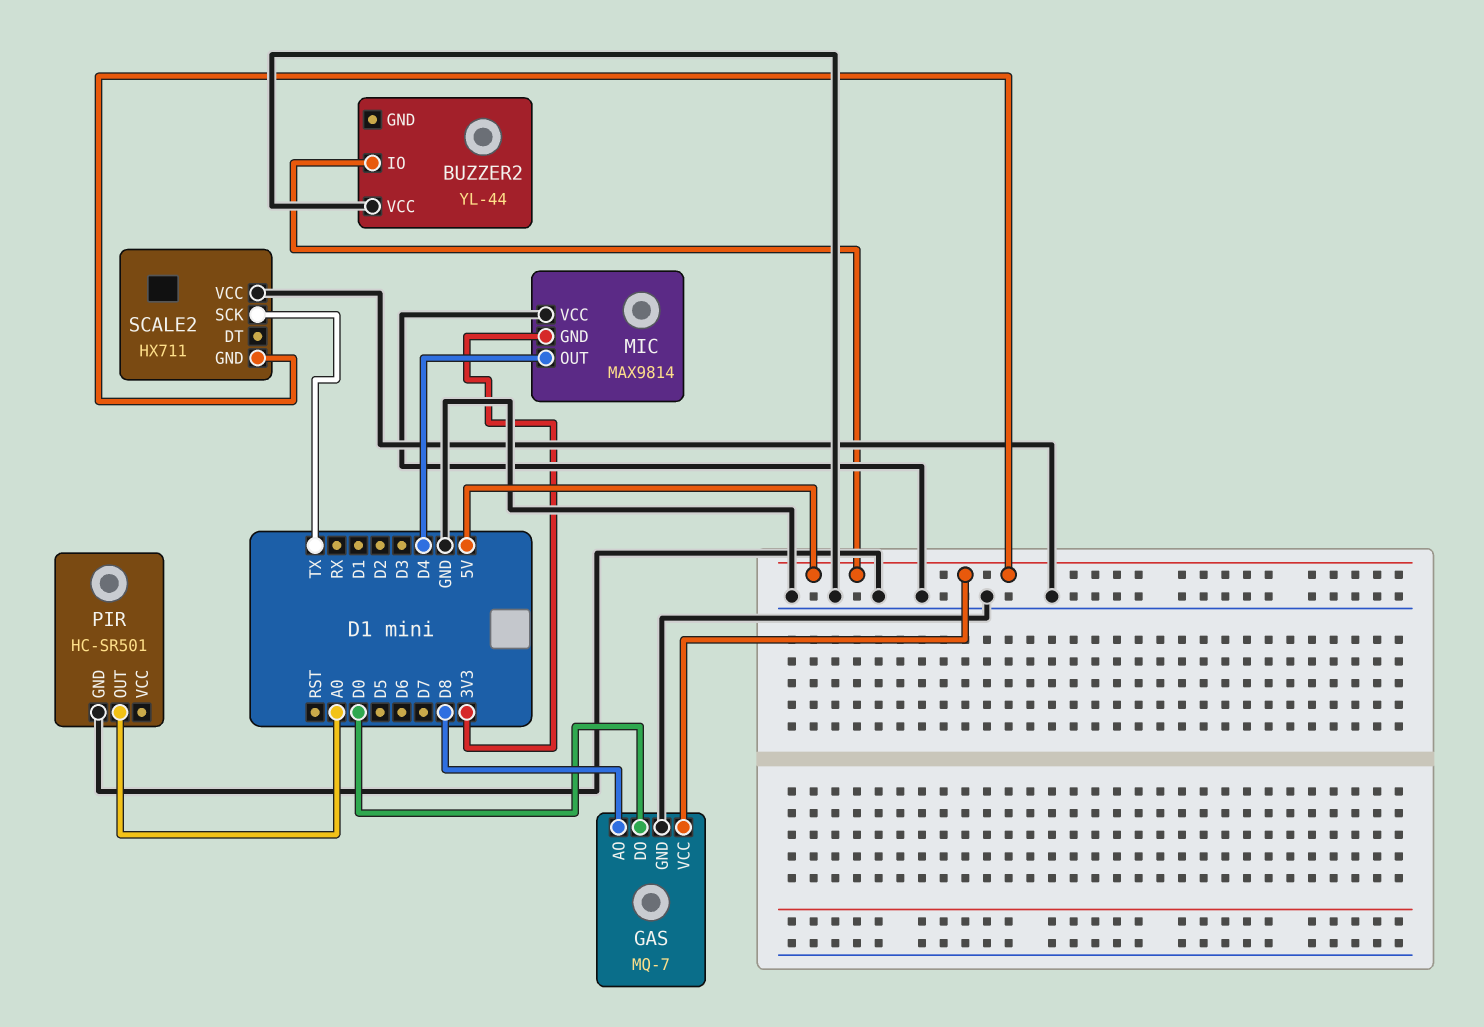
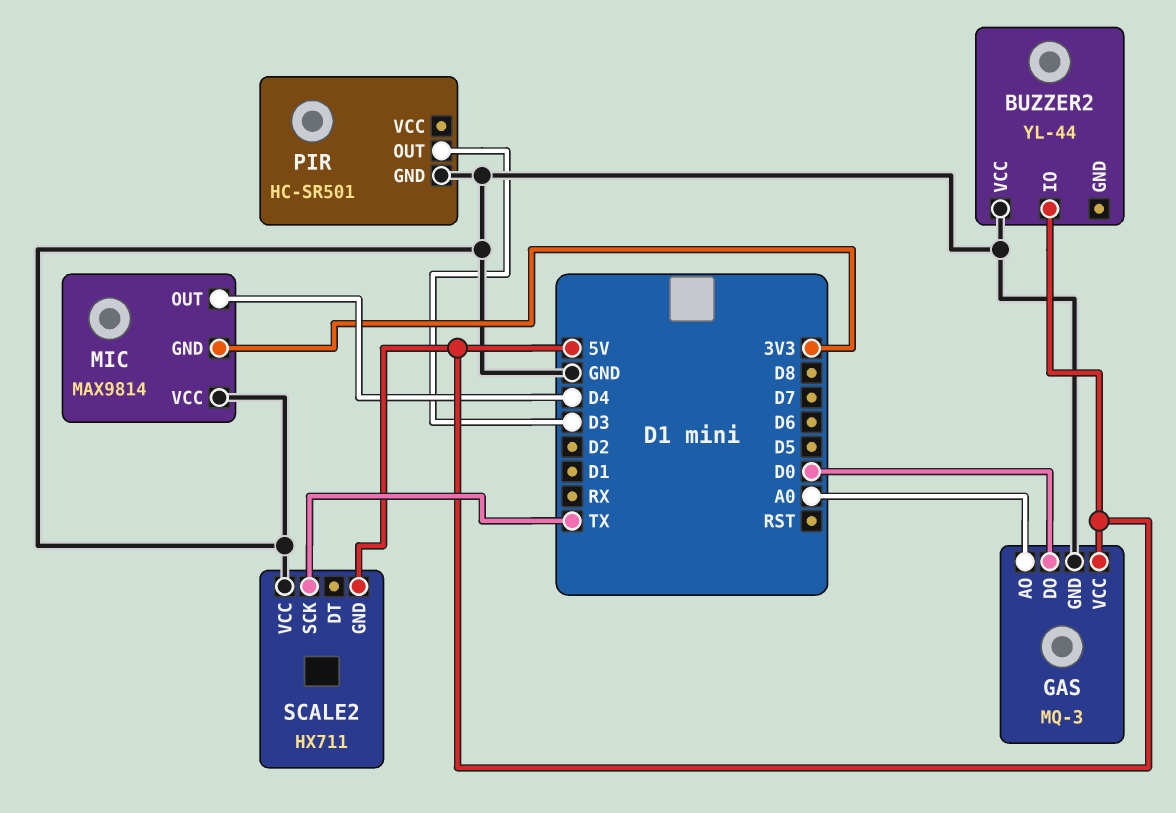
GAS: MQ-7 -> MQ-3
GAS pin AO: D8 -> A0
PIR pin OUT: A0 -> D3

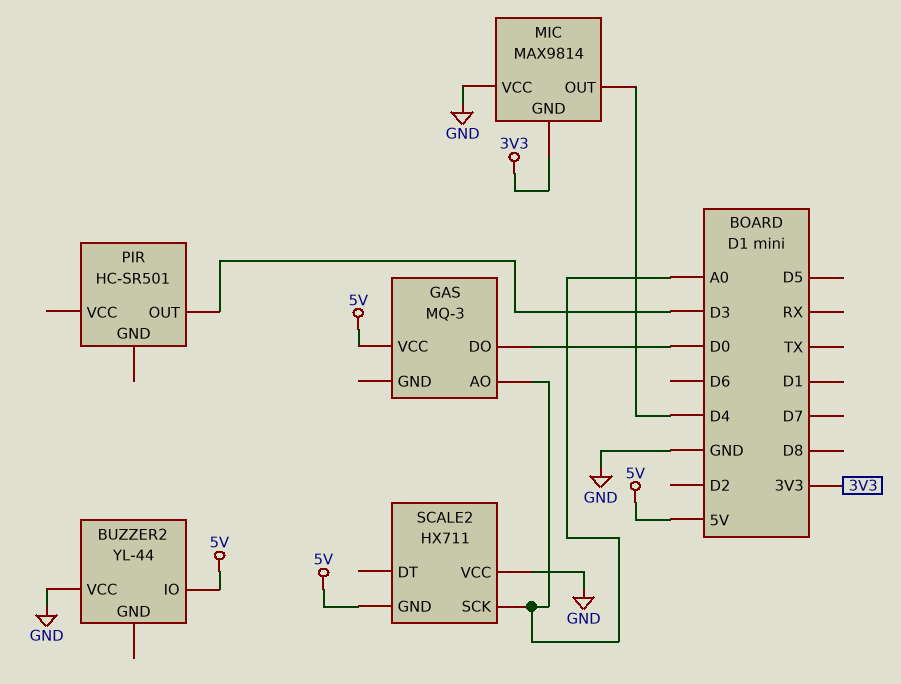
GAS pin GND: GND -> none
PIR pin GND: GND -> none
SCALE2 pin SCK: TX -> A0

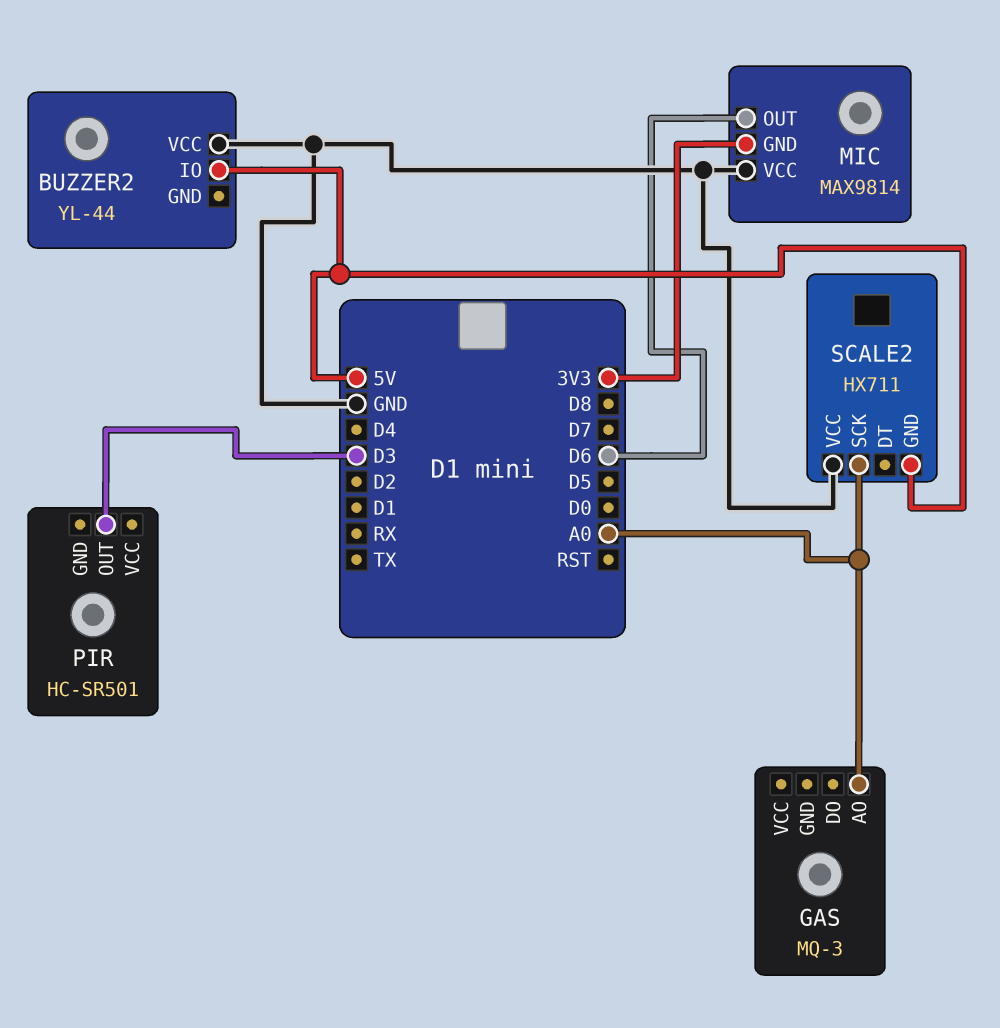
GAS pin DO: D0 -> none
GAS pin VCC: 5V -> none
MIC pin OUT: D4 -> D6

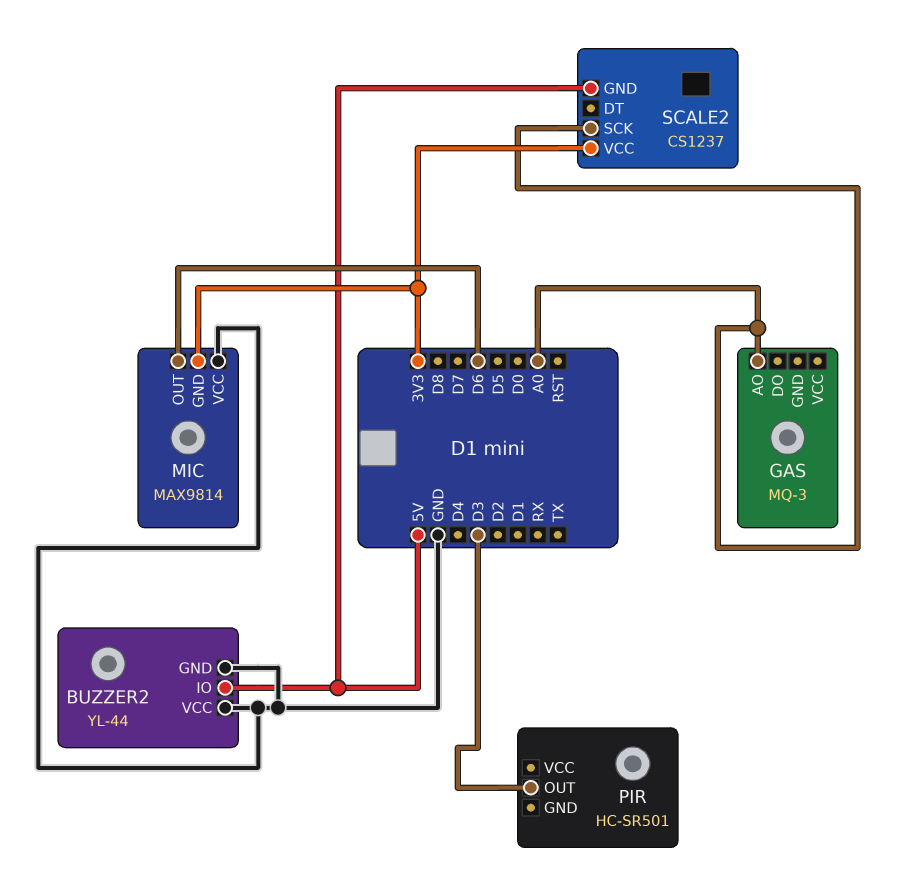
BUZZER2 pin GND: none -> GND
SCALE2: HX711 -> CS1237
SCALE2 pin VCC: GND -> 3V3

